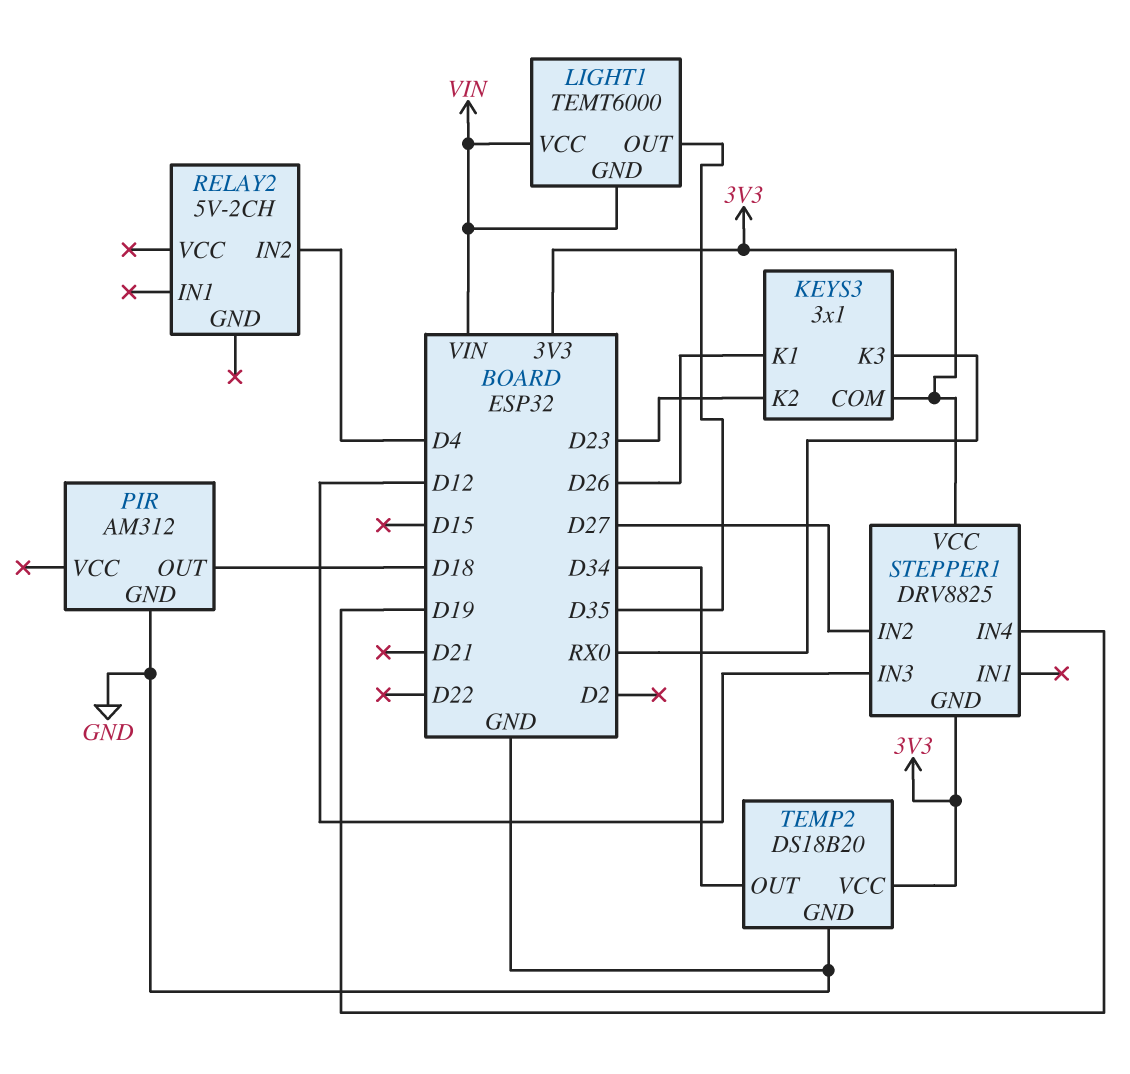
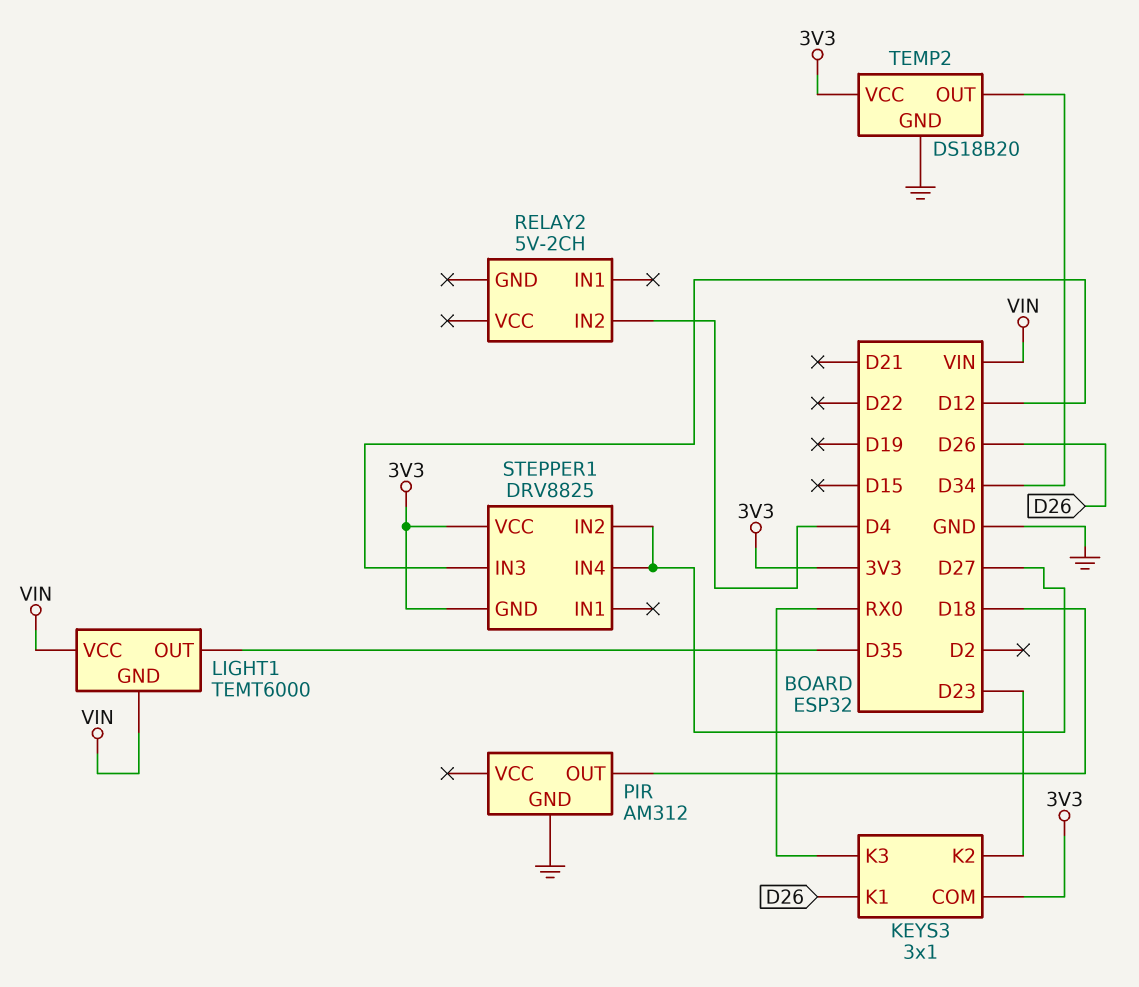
STEPPER1 pin IN4: D19 -> D27

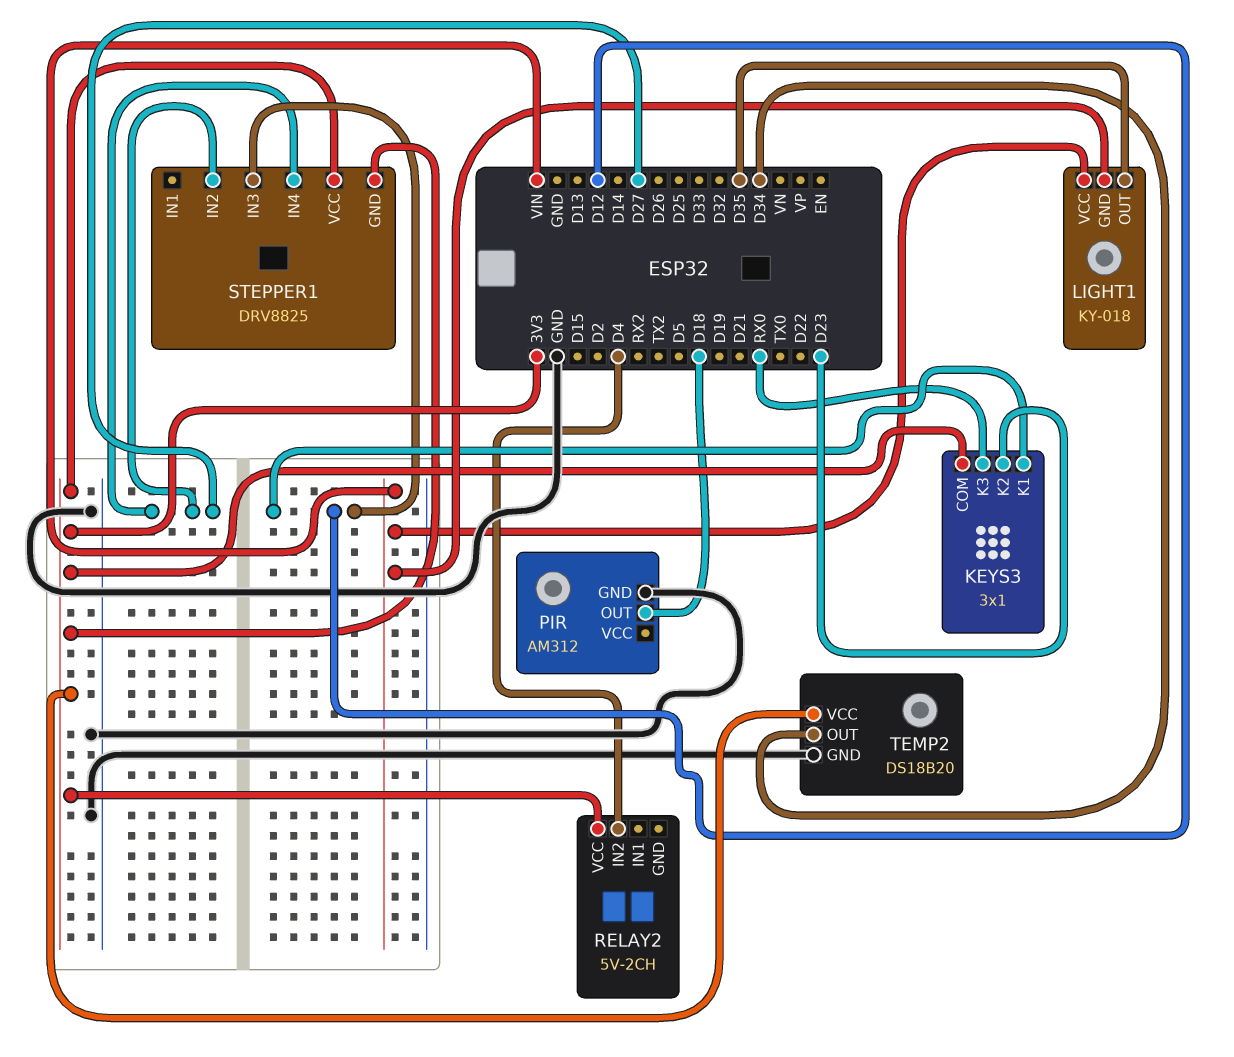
KEYS3 pin K1: D26 -> D12
LIGHT1: TEMT6000 -> KY-018
RELAY2 pin VCC: none -> 3V3

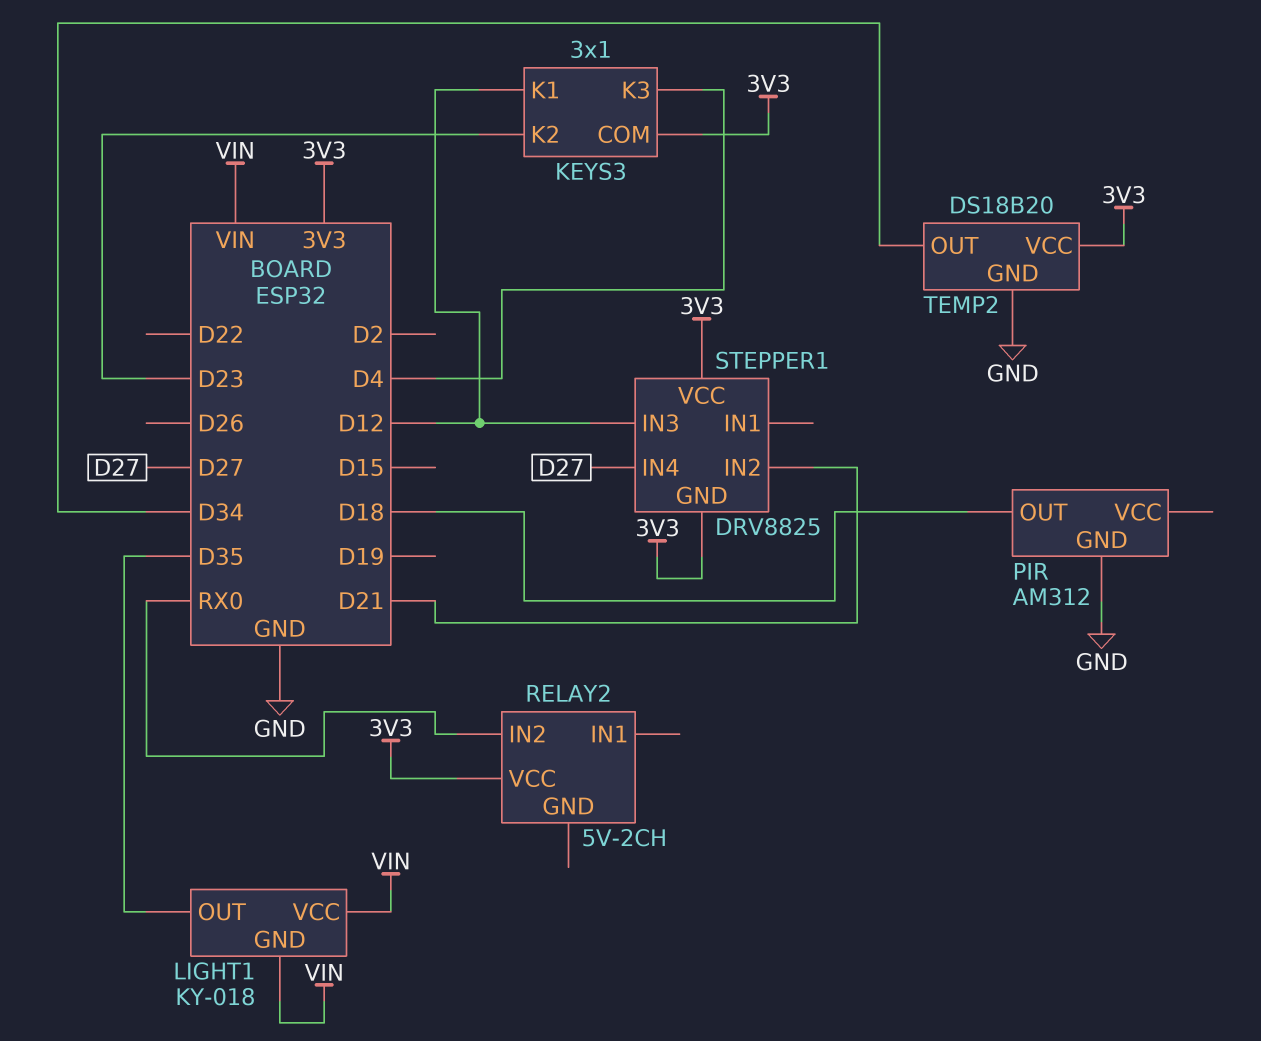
KEYS3 pin K3: RX0 -> D4
RELAY2 pin IN2: D4 -> RX0
STEPPER1 pin IN2: D27 -> D21

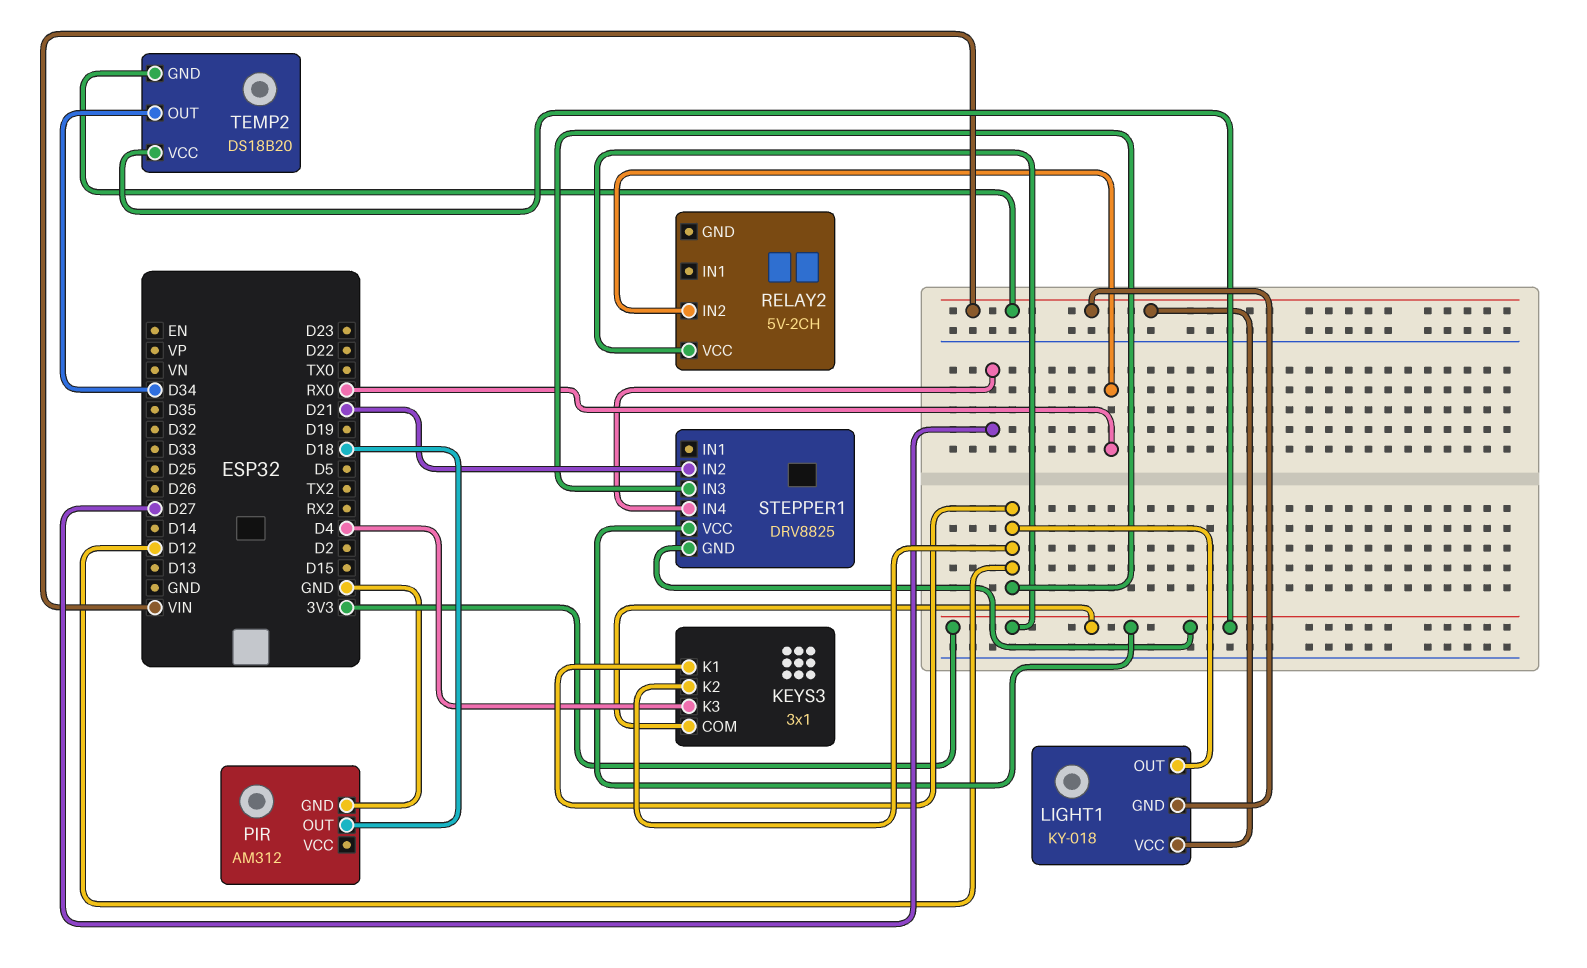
KEYS3 pin K2: D23 -> D12
LIGHT1 pin OUT: D35 -> D12
TEMP2 pin GND: GND -> VIN

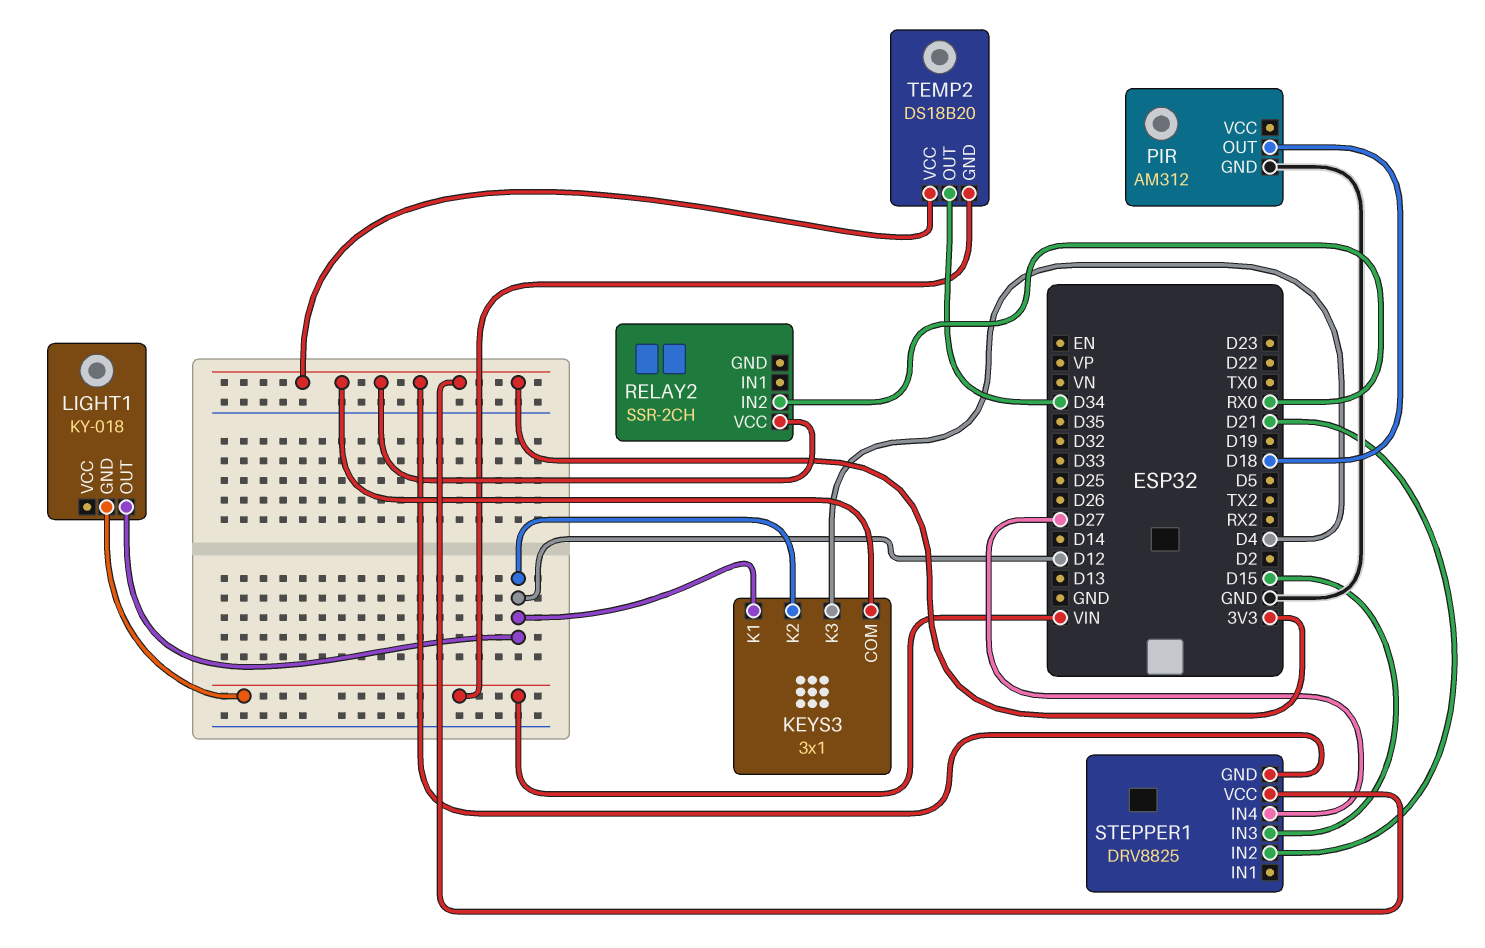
LIGHT1 pin VCC: VIN -> none
RELAY2: 5V-2CH -> SSR-2CH
STEPPER1 pin IN3: D12 -> D15

